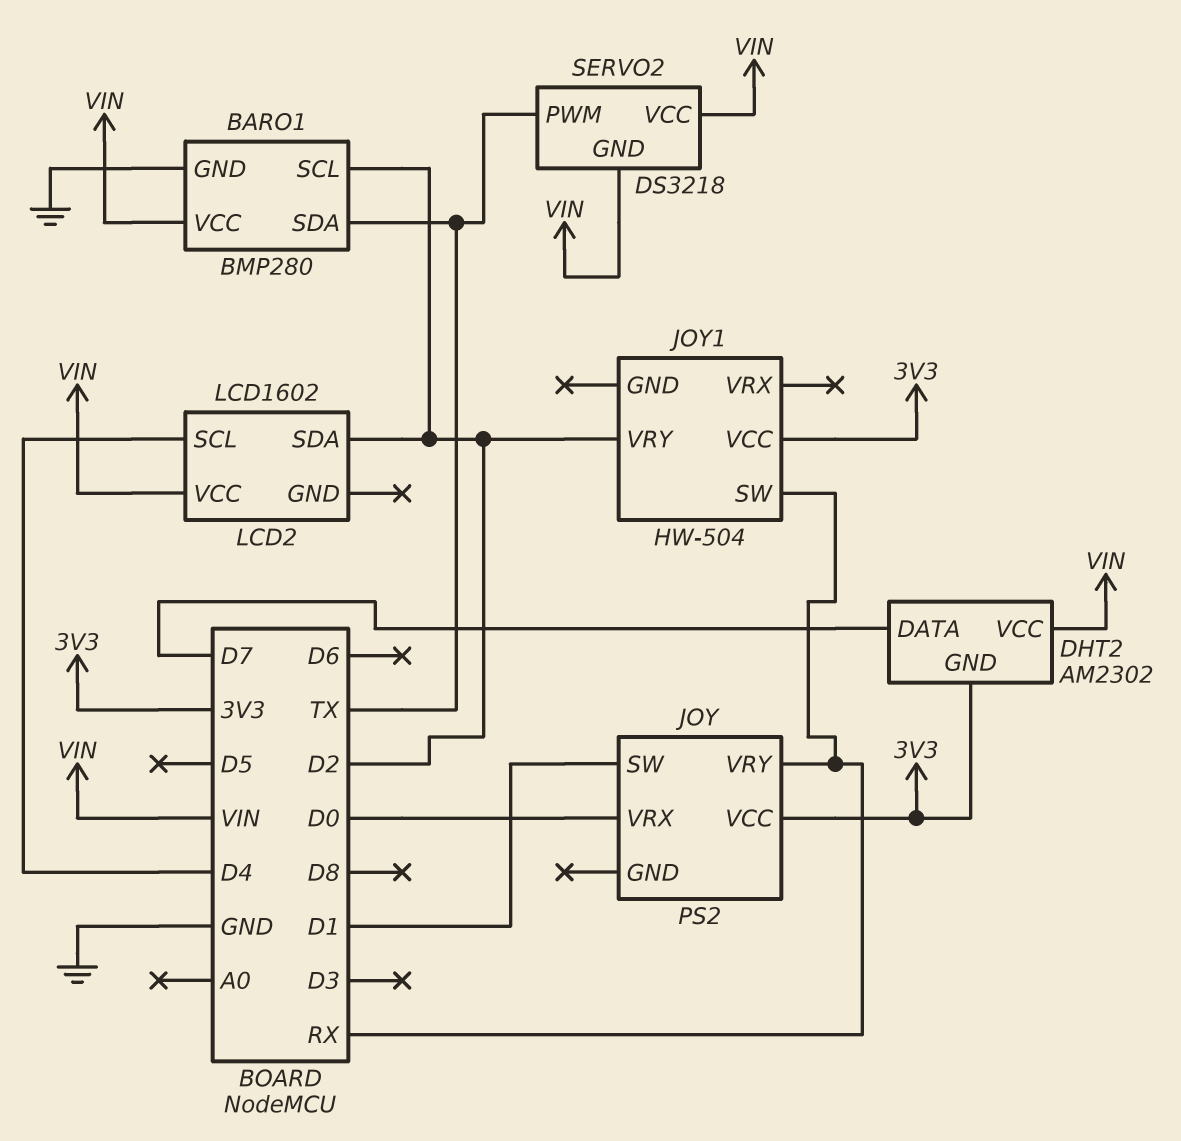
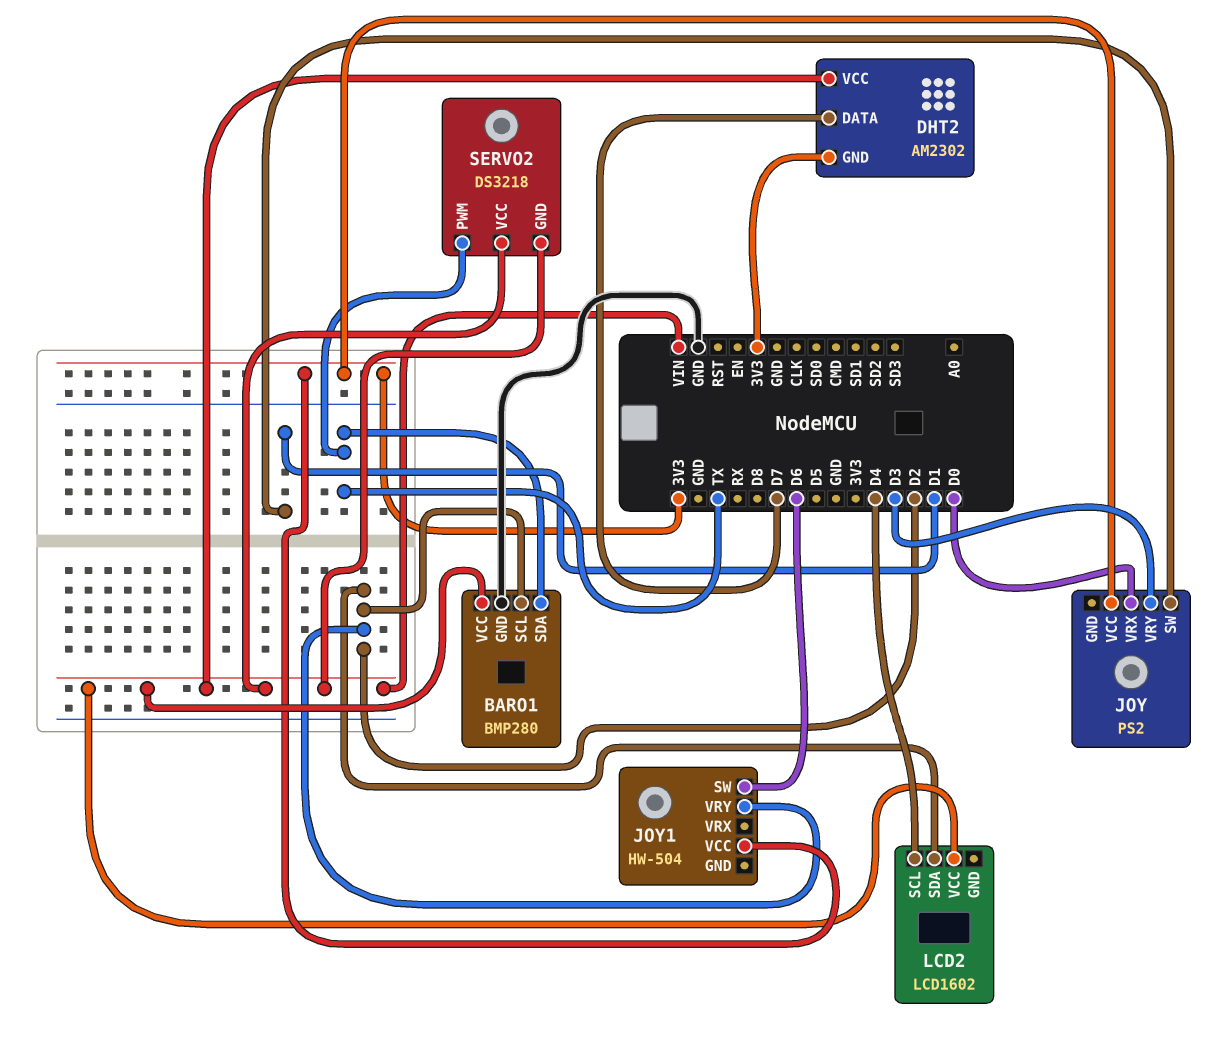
JOY pin VRY: RX -> D3
JOY1 pin SW: RX -> D6

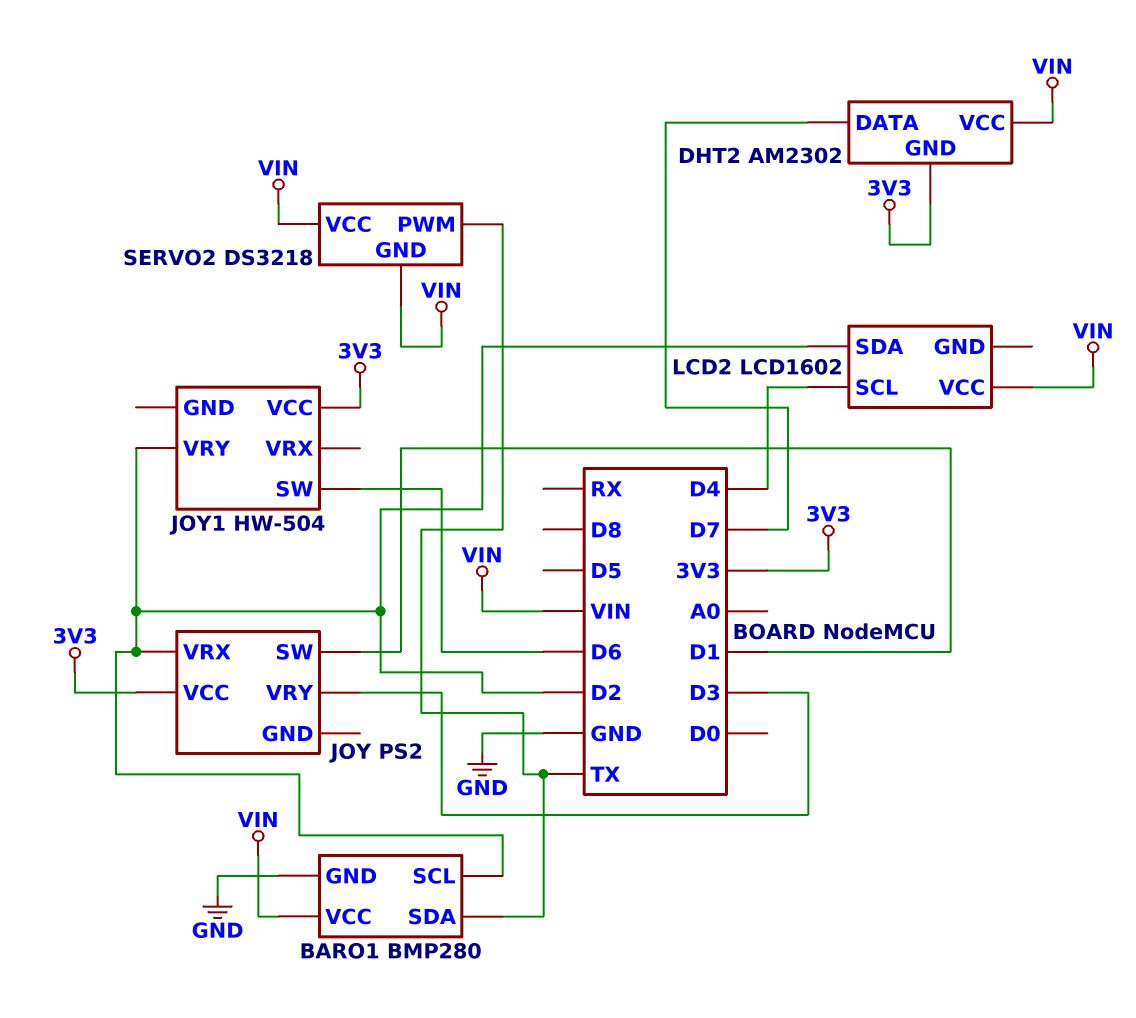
JOY pin VRX: D0 -> D2

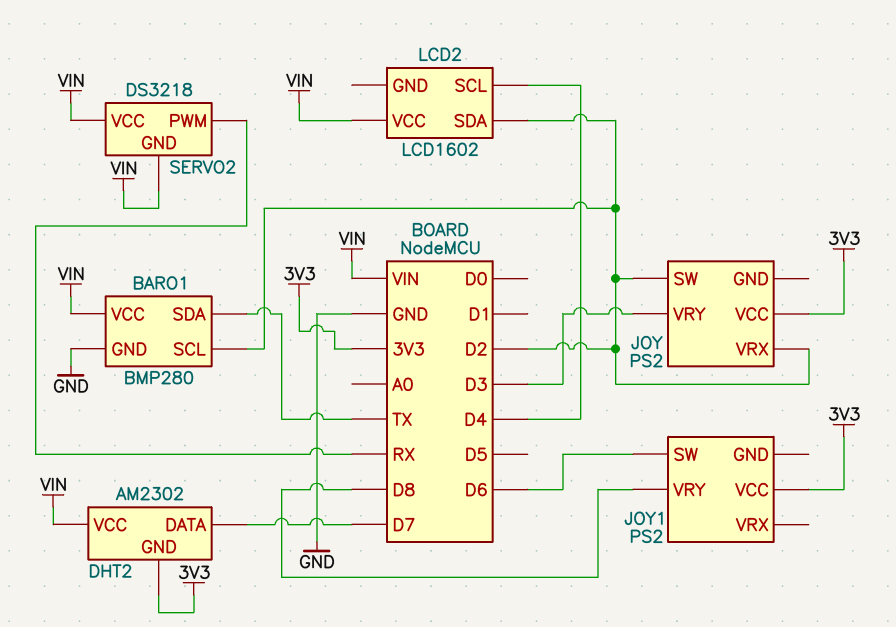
JOY pin SW: D1 -> D2
JOY1: HW-504 -> PS2
JOY1 pin VRY: D2 -> D8
SERVO2 pin PWM: TX -> RX

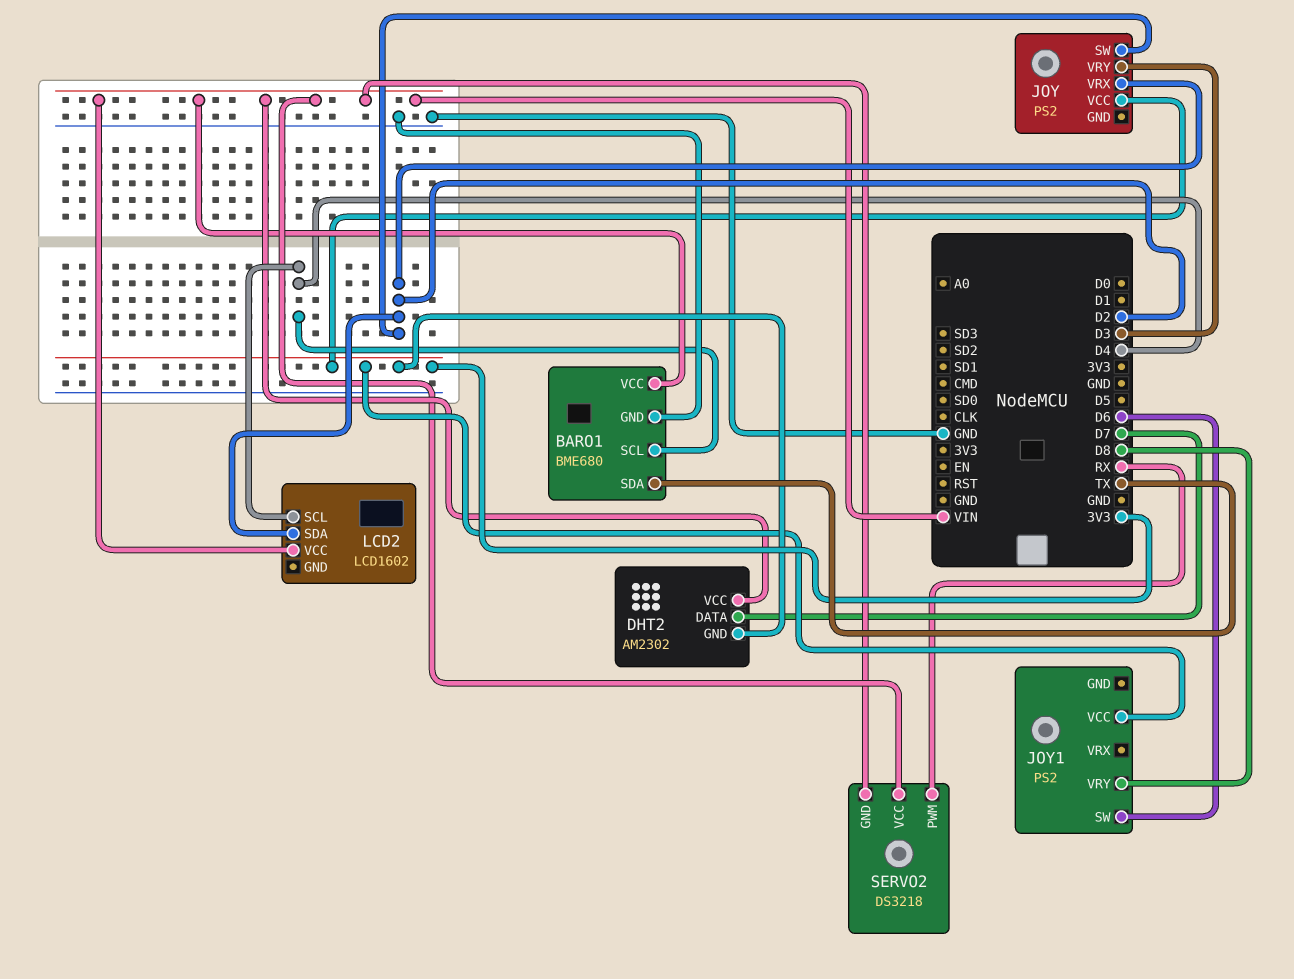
BARO1: BMP280 -> BME680
BARO1 pin SCL: D2 -> D4

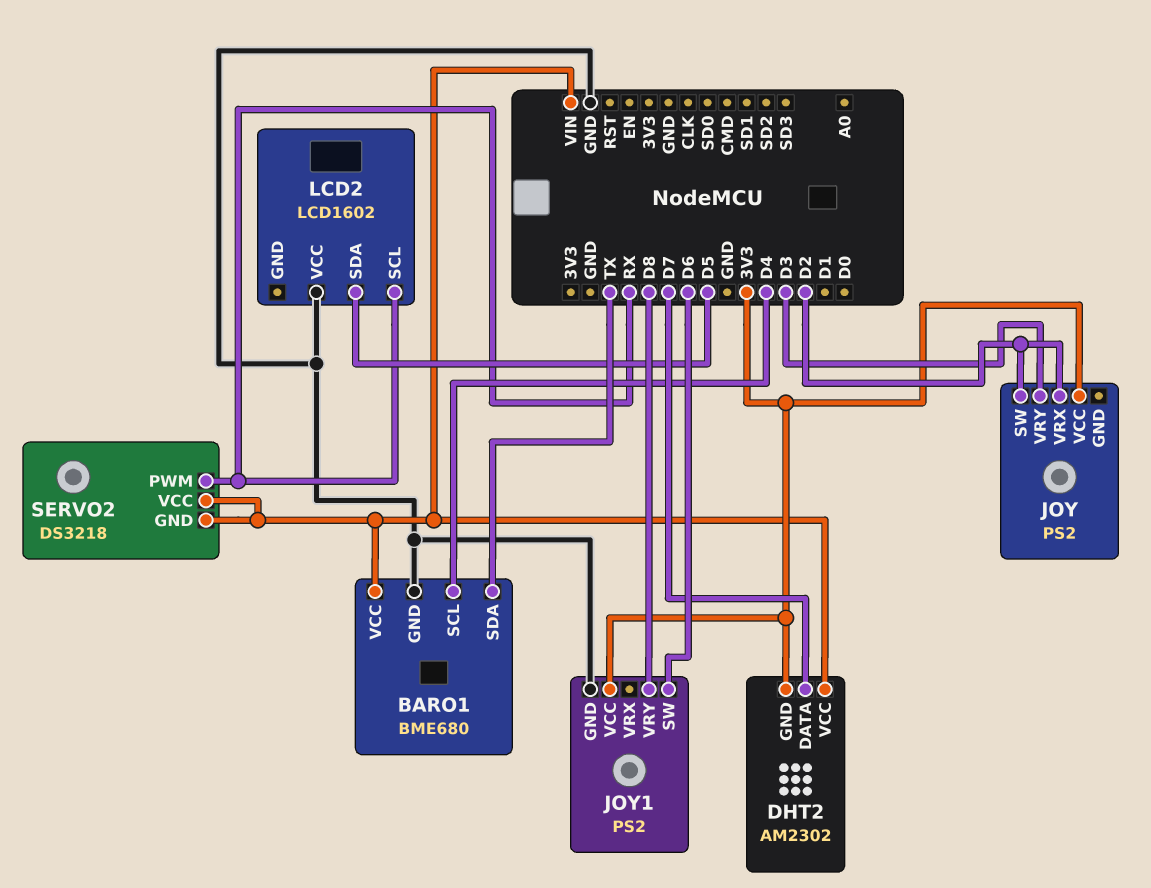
JOY1 pin GND: none -> GND
LCD2 pin SCL: D4 -> RX
LCD2 pin SDA: D2 -> D5
LCD2 pin VCC: VIN -> GND

